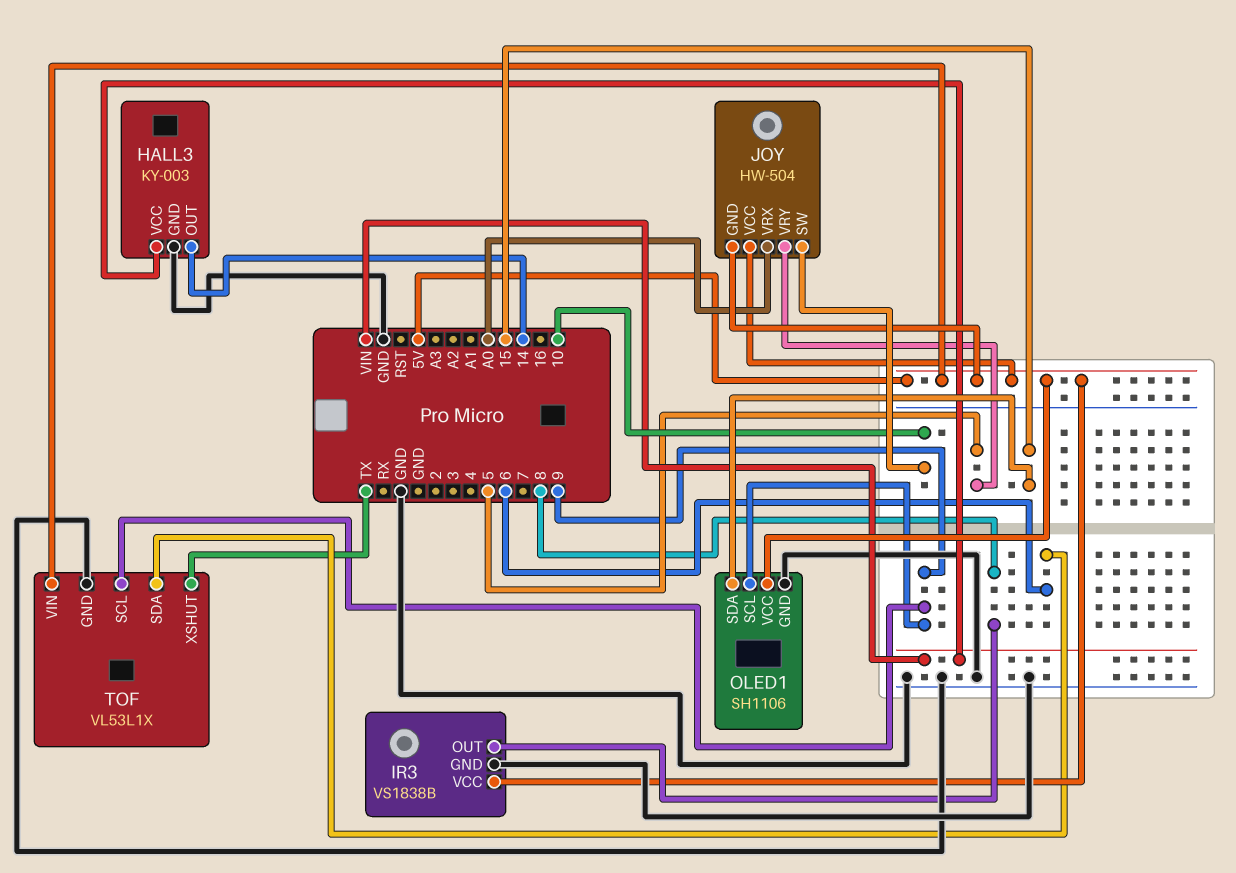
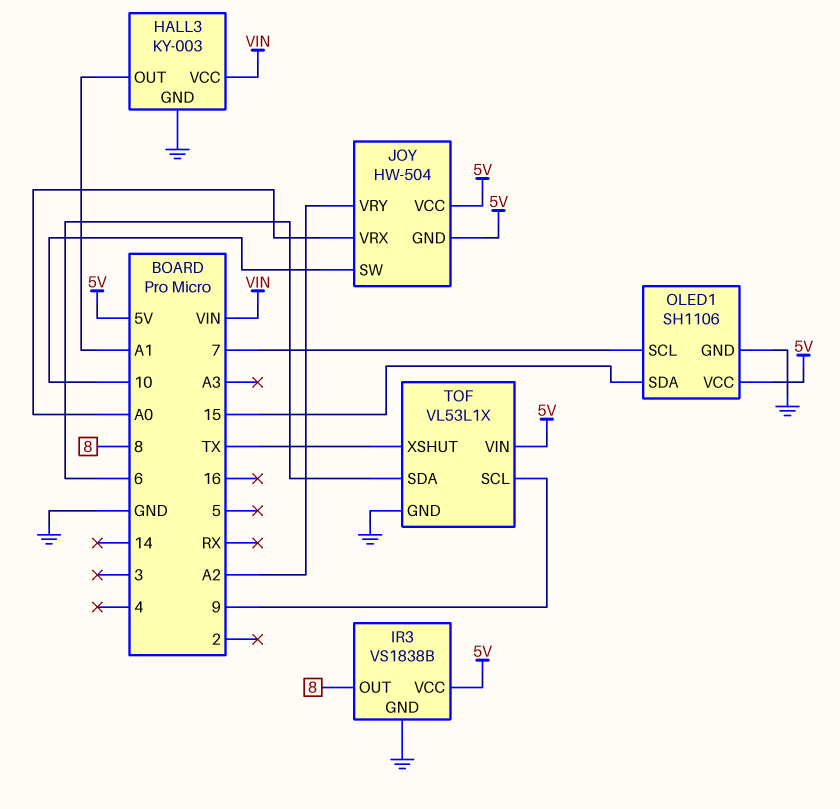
HALL3 pin OUT: 14 -> A1
JOY pin VRY: 5 -> A2
OLED1 pin SCL: 9 -> 7

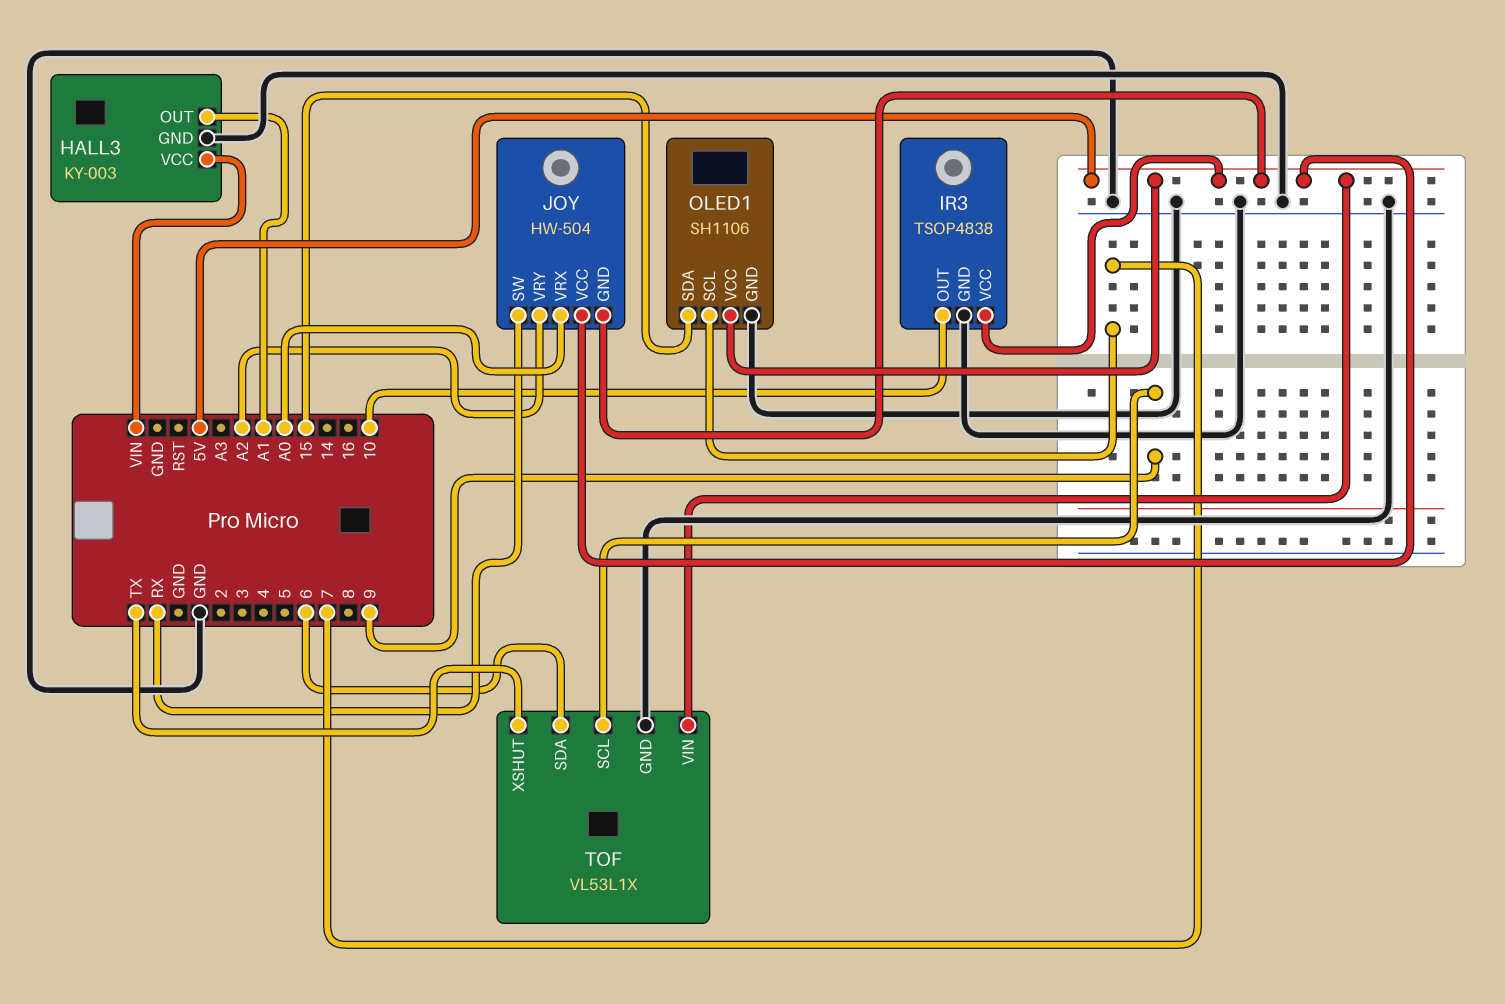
IR3: VS1838B -> TSOP4838
IR3 pin OUT: 8 -> 10
JOY pin SW: 10 -> RX

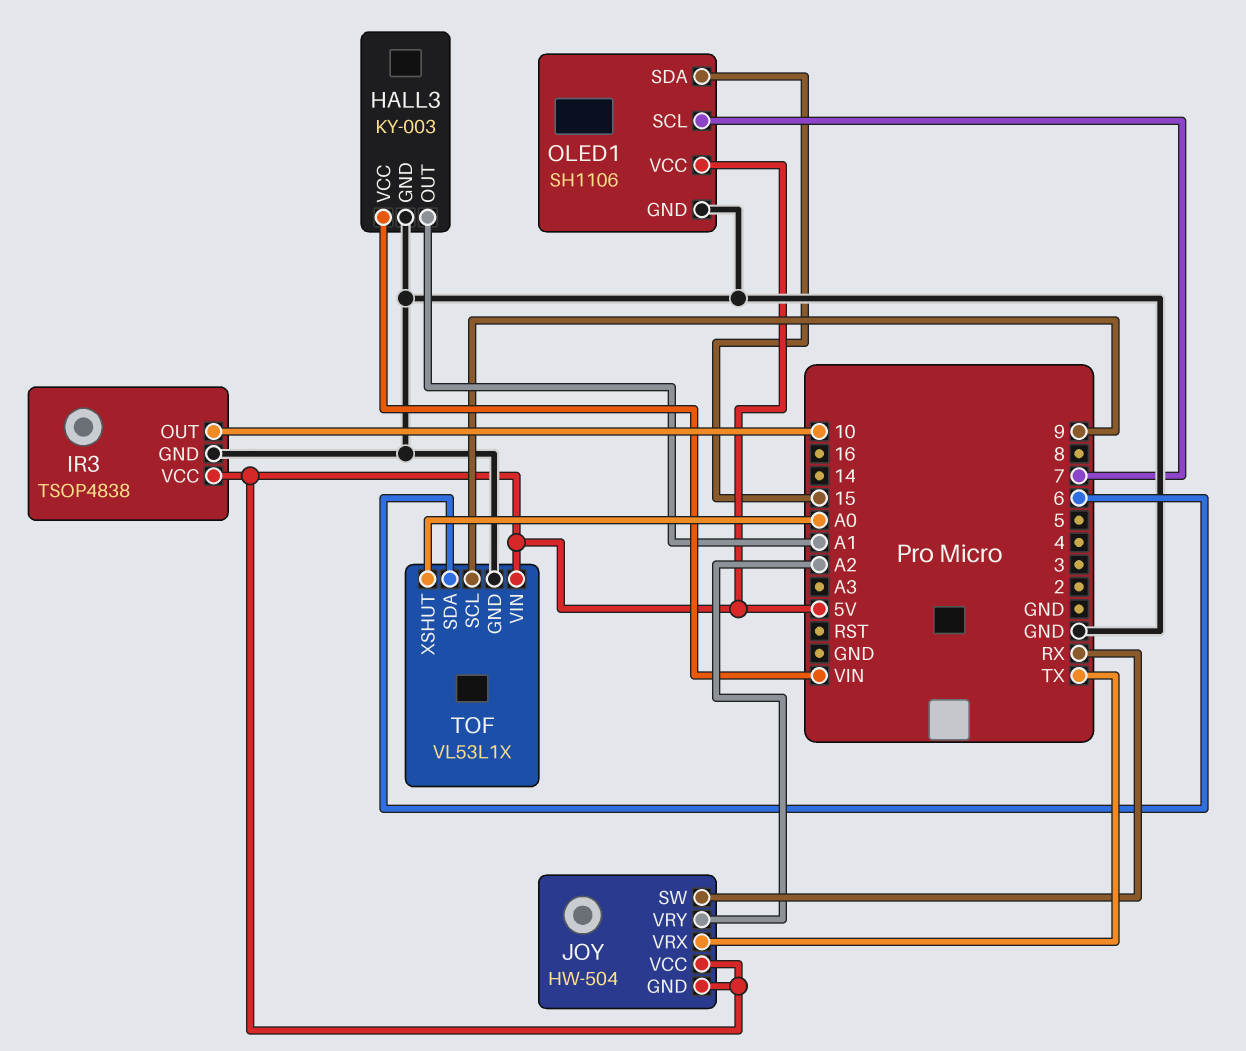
JOY pin VRX: A0 -> TX
TOF pin XSHUT: TX -> A0

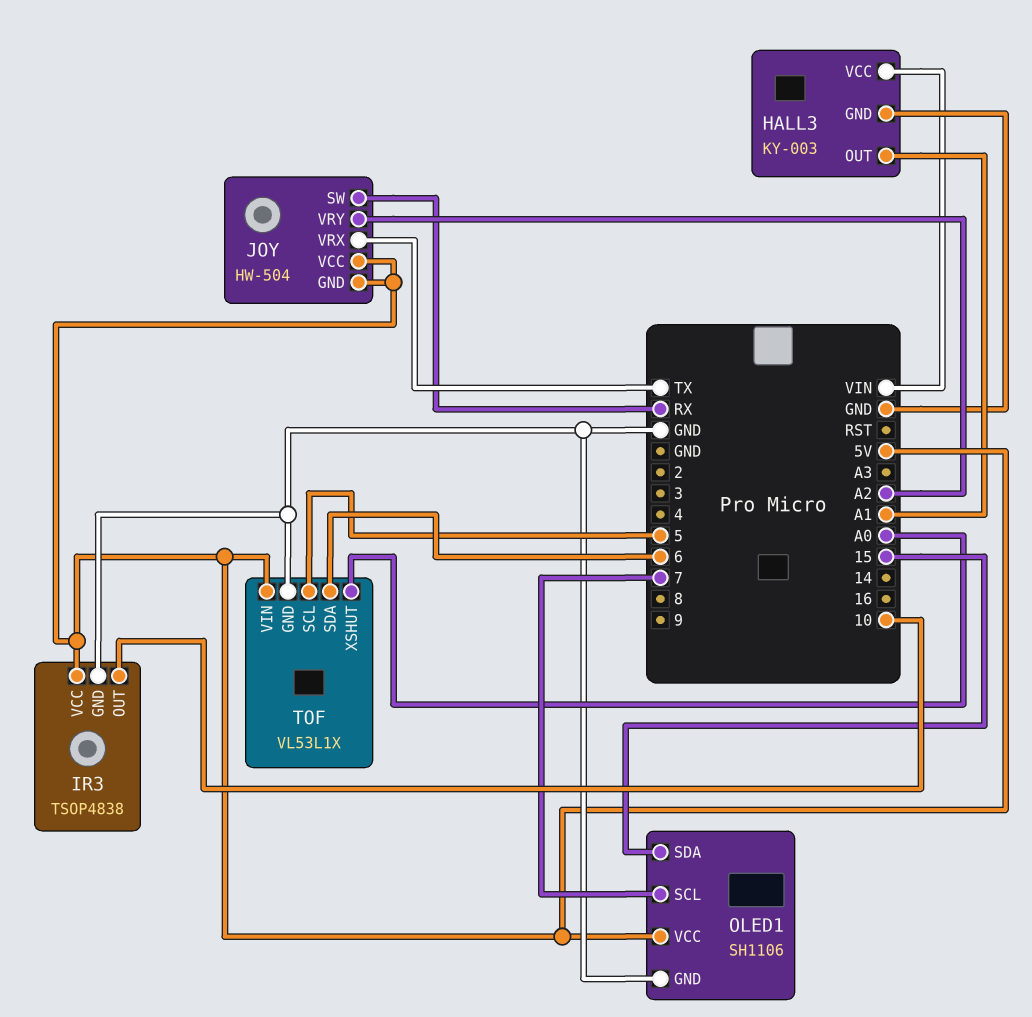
TOF pin SCL: 9 -> 5

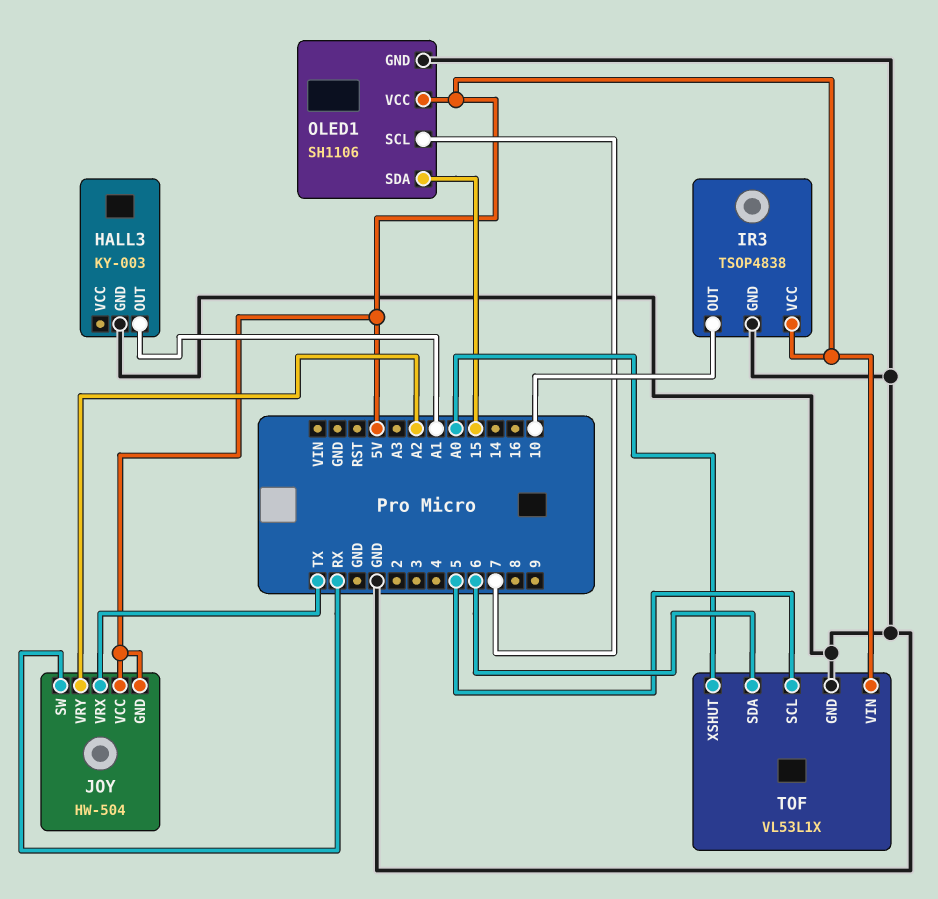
HALL3 pin VCC: VIN -> none

